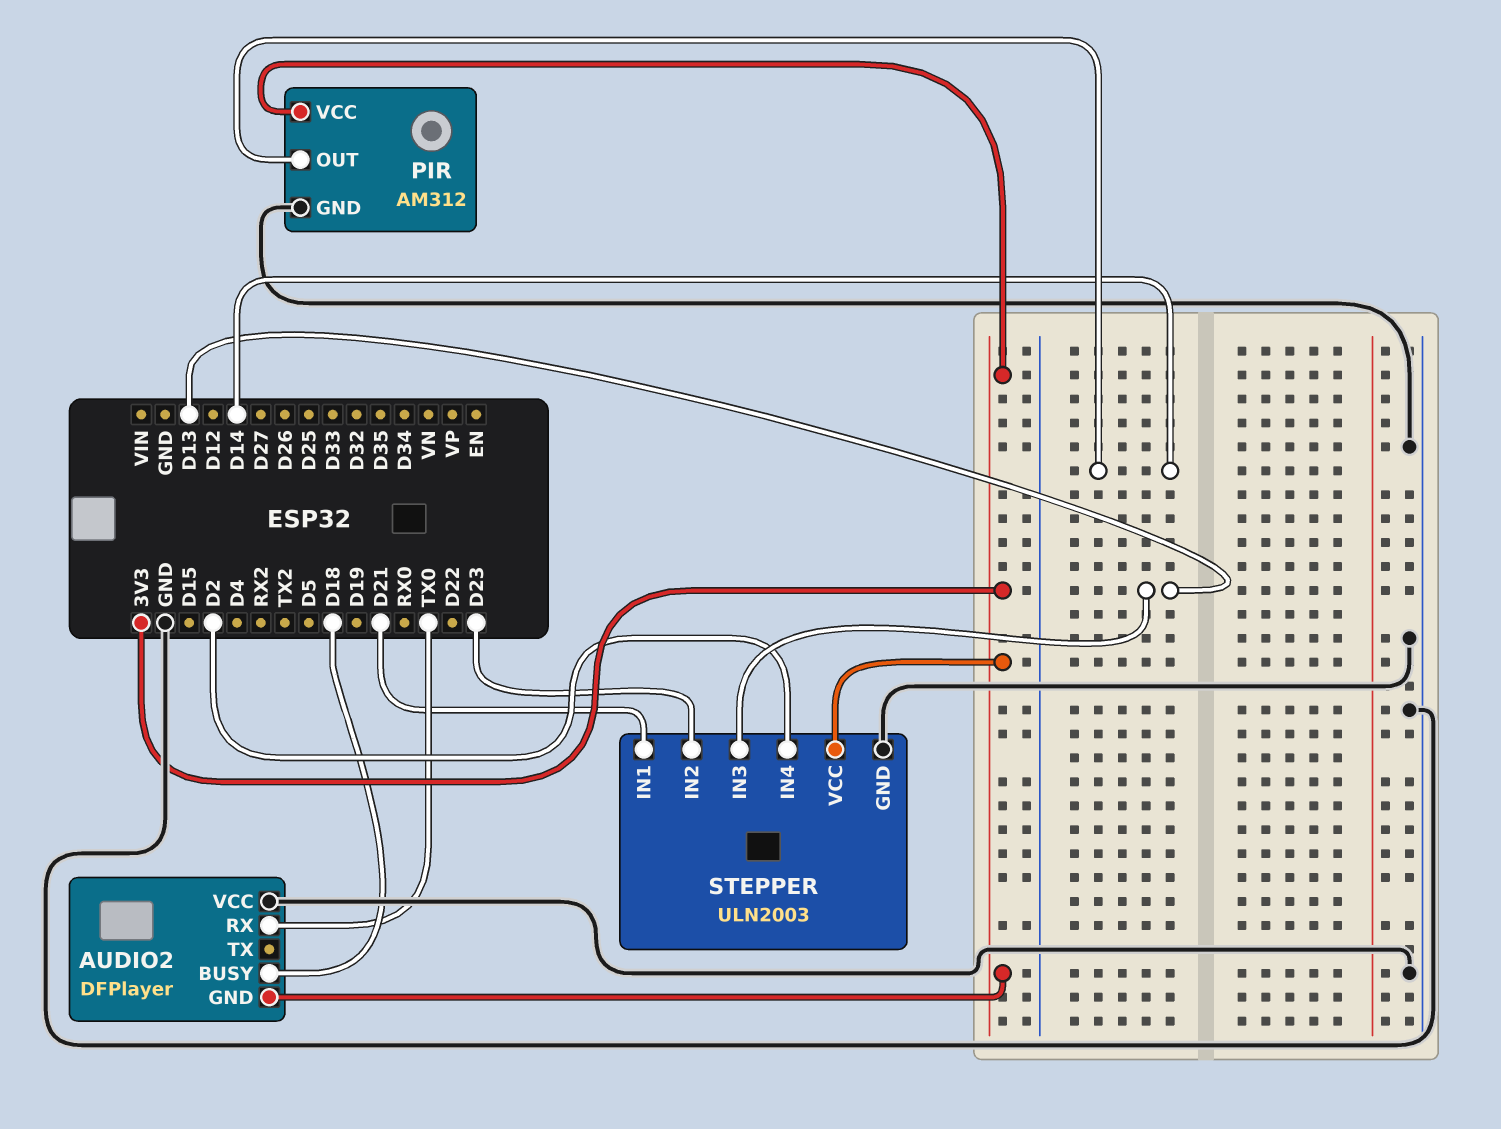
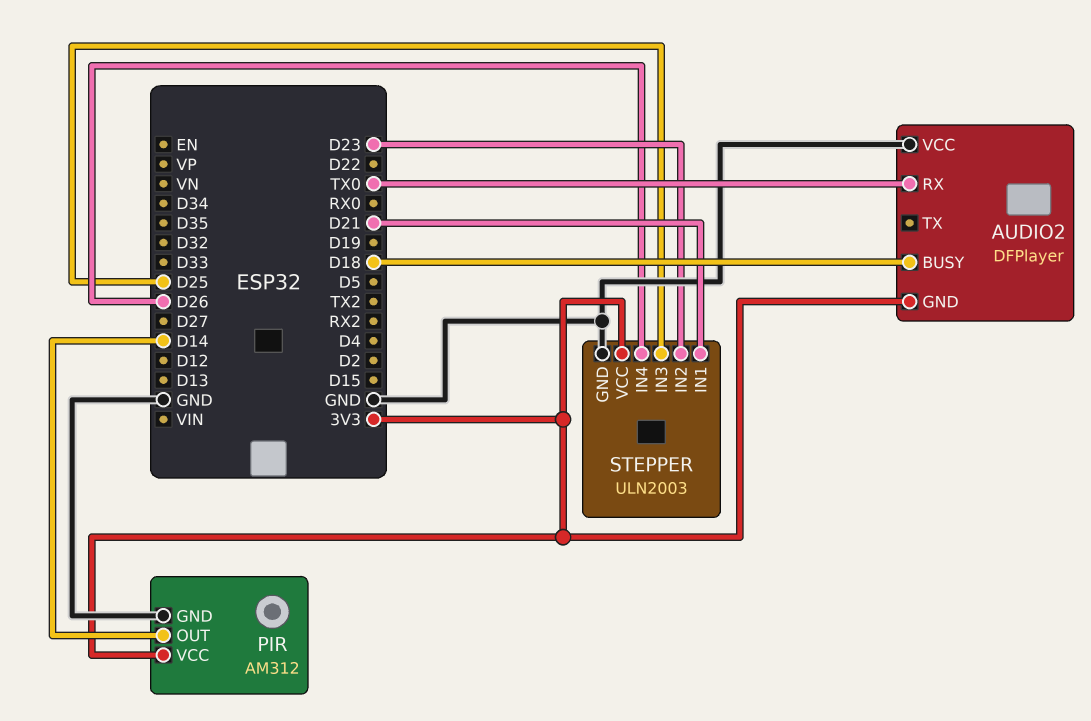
STEPPER pin IN3: D13 -> D25
STEPPER pin IN4: D2 -> D26

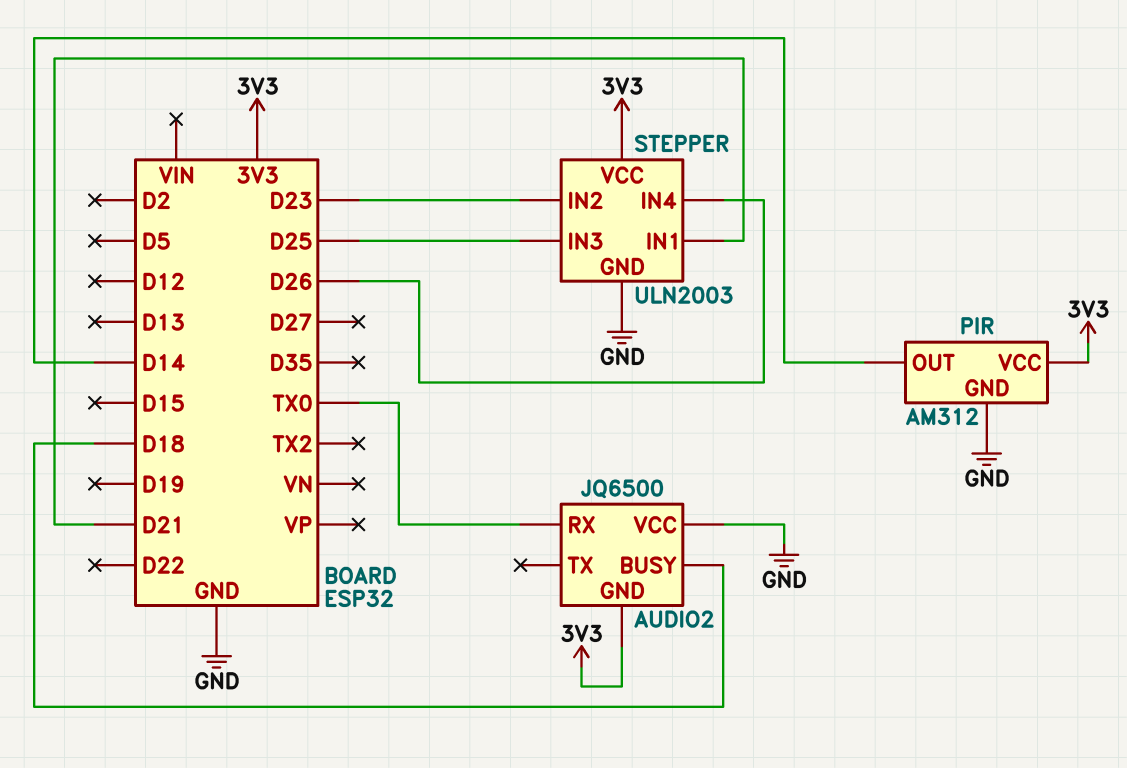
AUDIO2: DFPlayer -> JQ6500

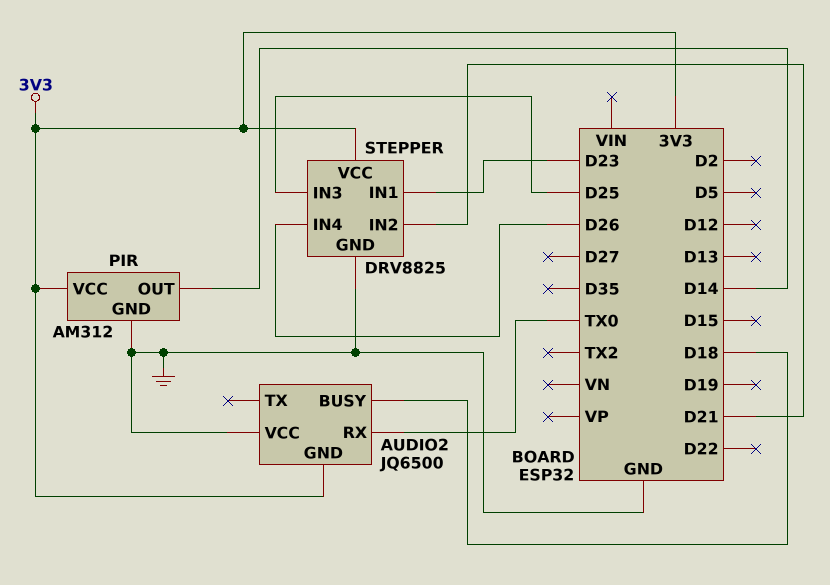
STEPPER: ULN2003 -> DRV8825
STEPPER pin IN1: D21 -> D23
STEPPER pin IN2: D23 -> D21

